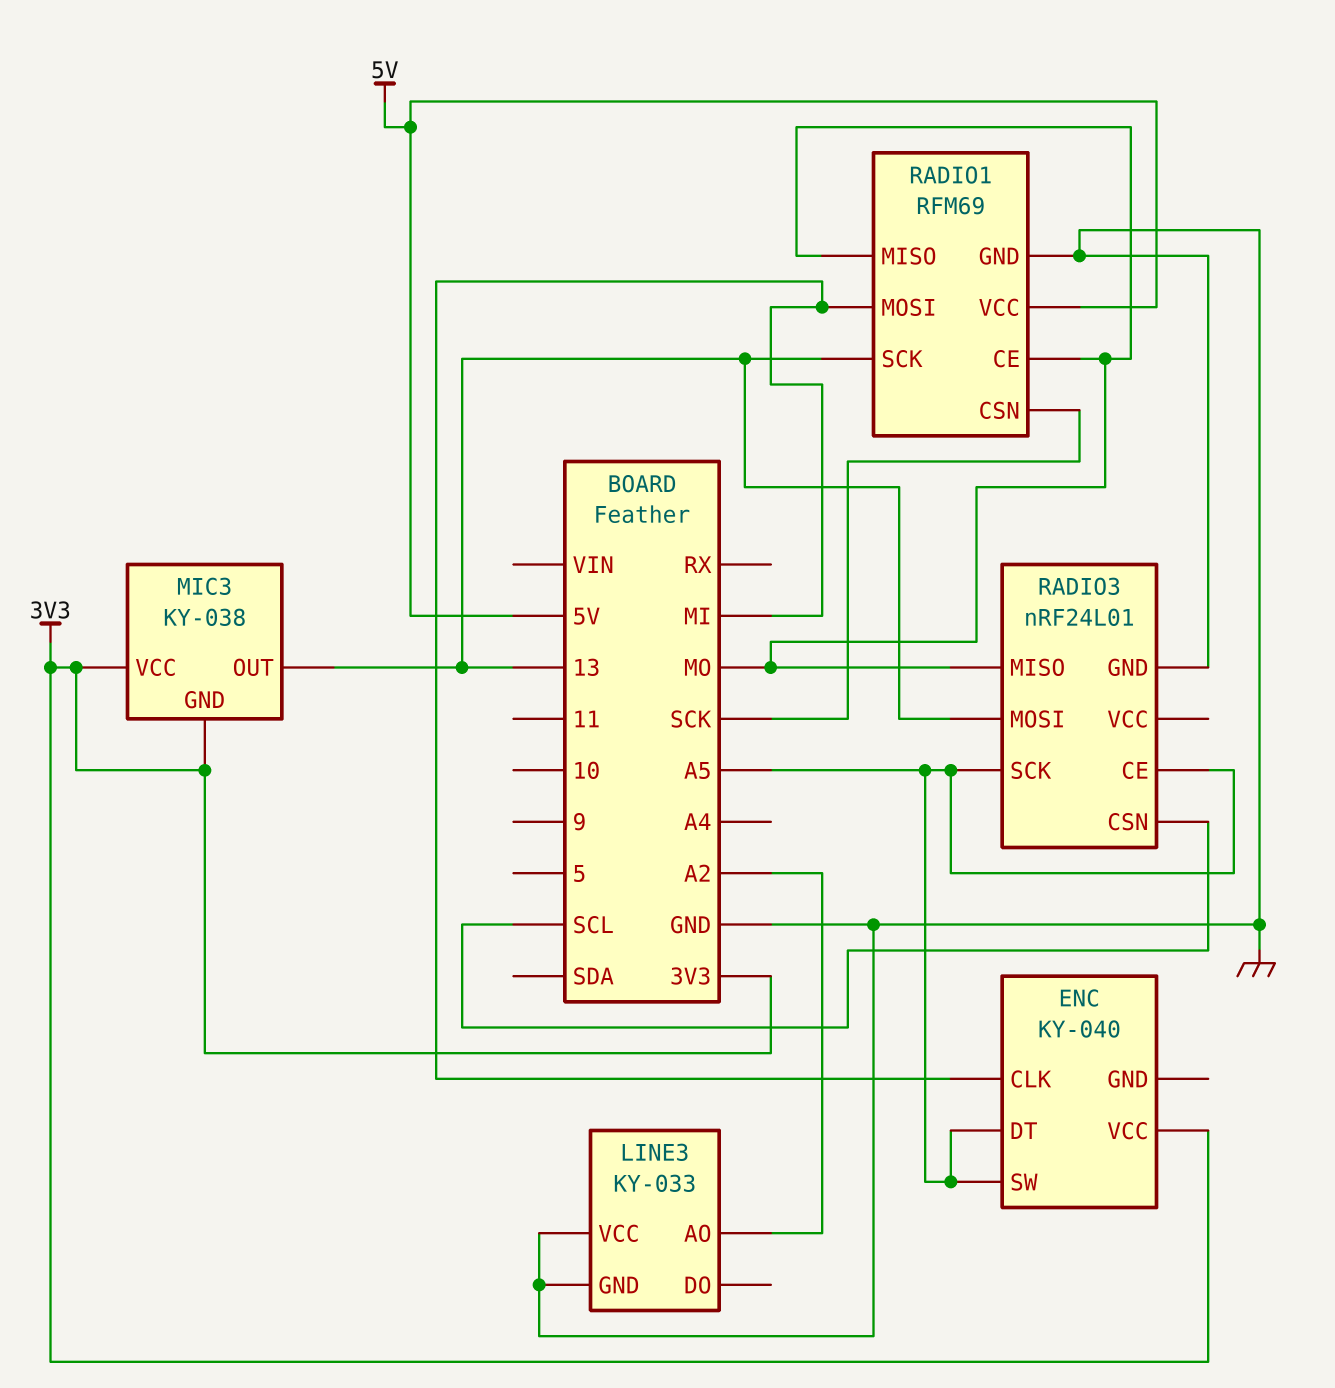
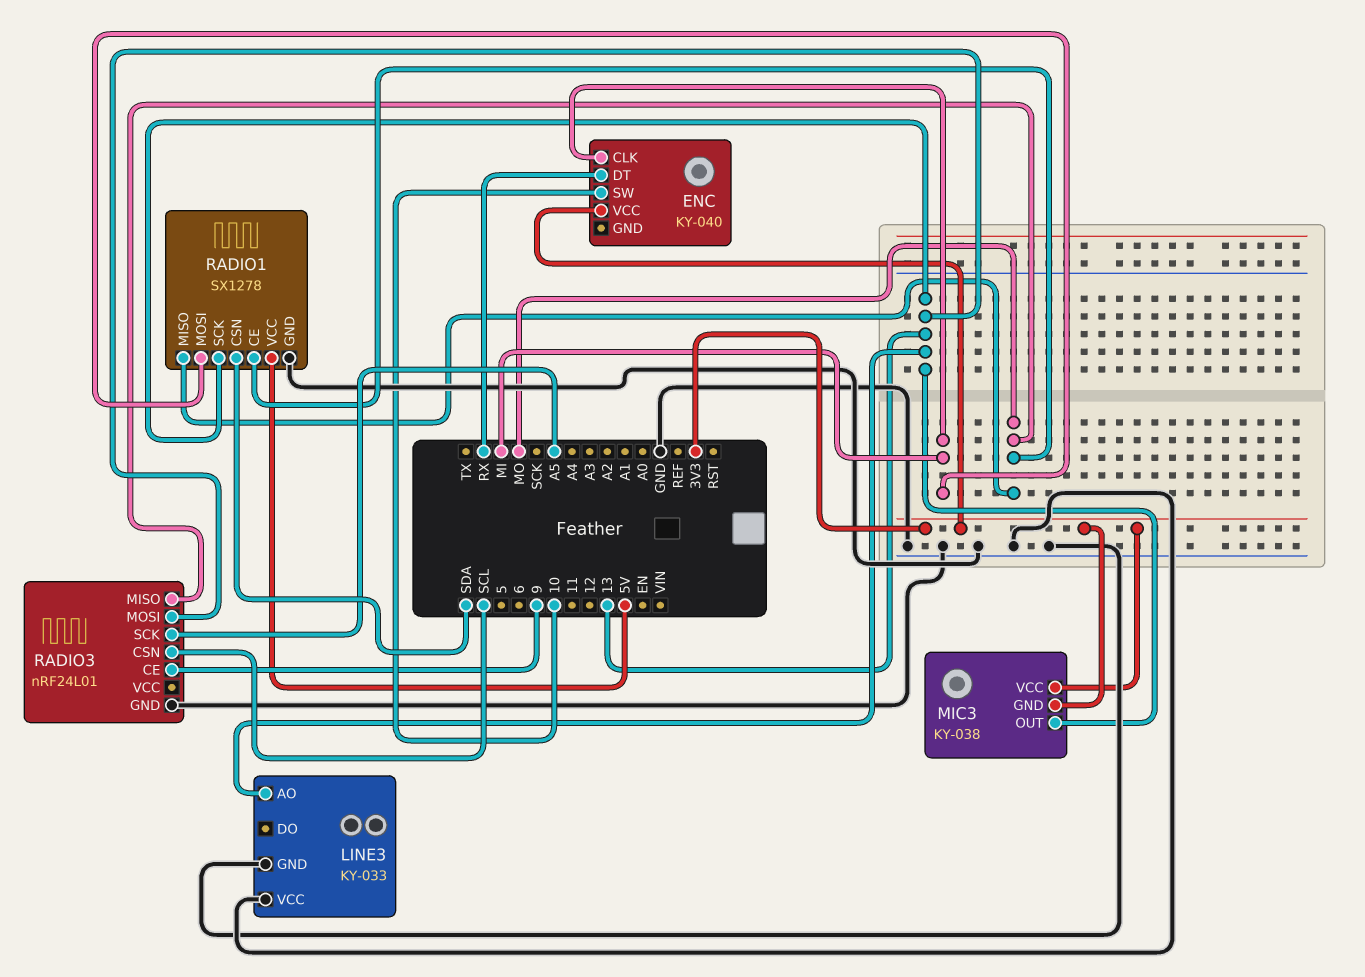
ENC pin DT: A5 -> RX
ENC pin SW: A5 -> 10
LINE3 pin AO: A2 -> 13
RADIO1: RFM69 -> SX1278
RADIO1 pin CSN: SCK -> SDA
RADIO3 pin CE: A5 -> 9

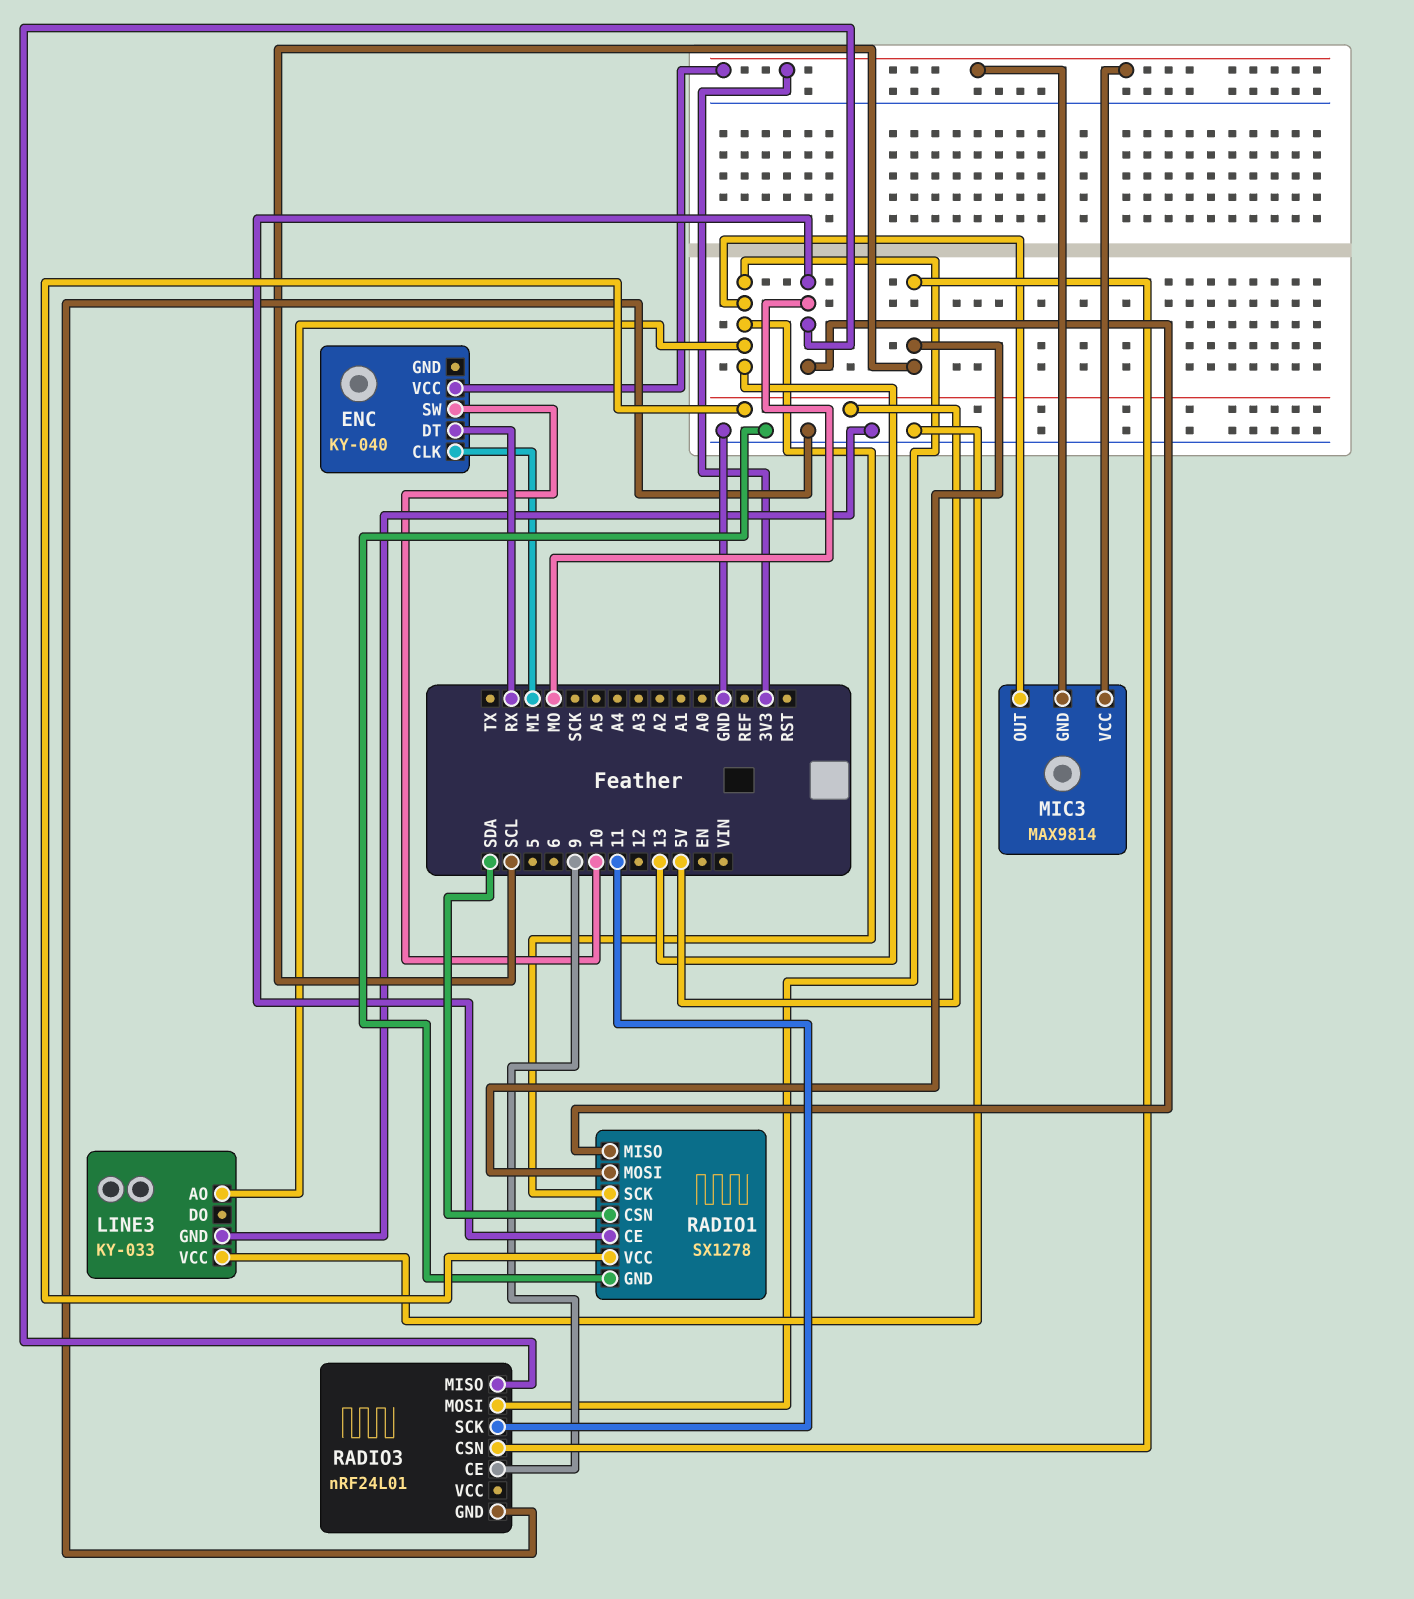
MIC3: KY-038 -> MAX9814
RADIO1 pin MOSI: MI -> SCL
RADIO3 pin SCK: A5 -> 11

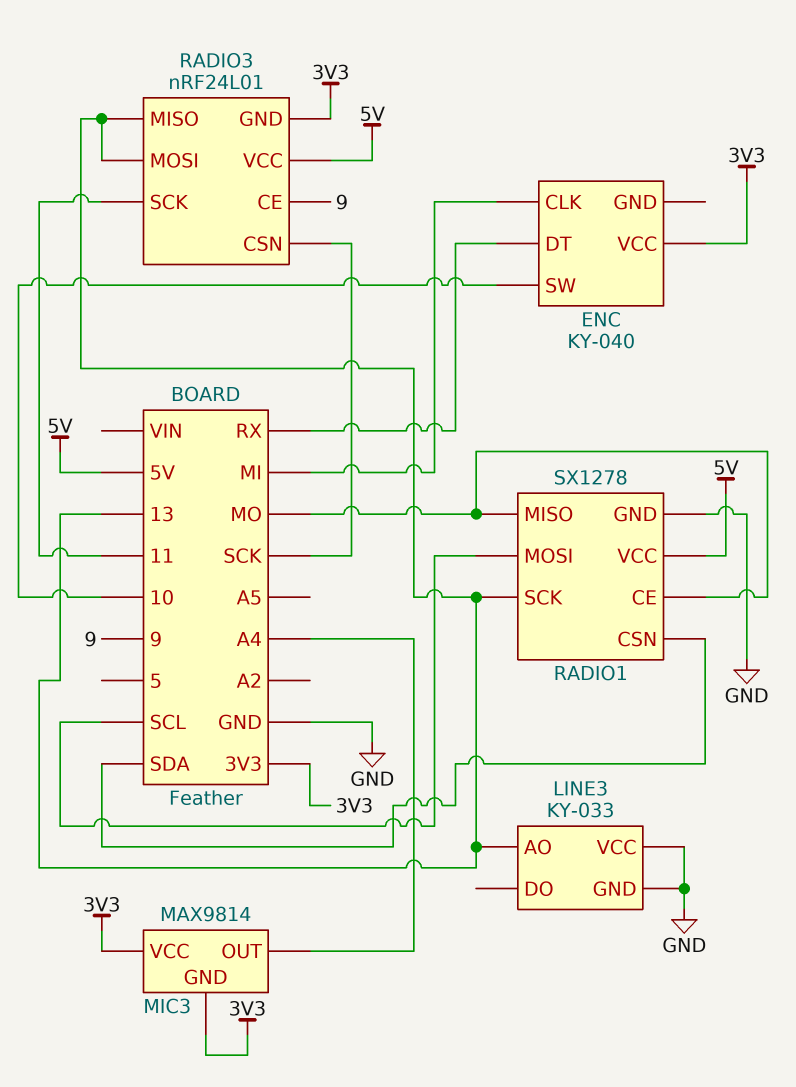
MIC3 pin OUT: 13 -> A4
RADIO3 pin CSN: SCL -> SCK
RADIO3 pin GND: GND -> 3V3
RADIO3 pin MISO: MO -> 13
RADIO3 pin VCC: none -> 5V

